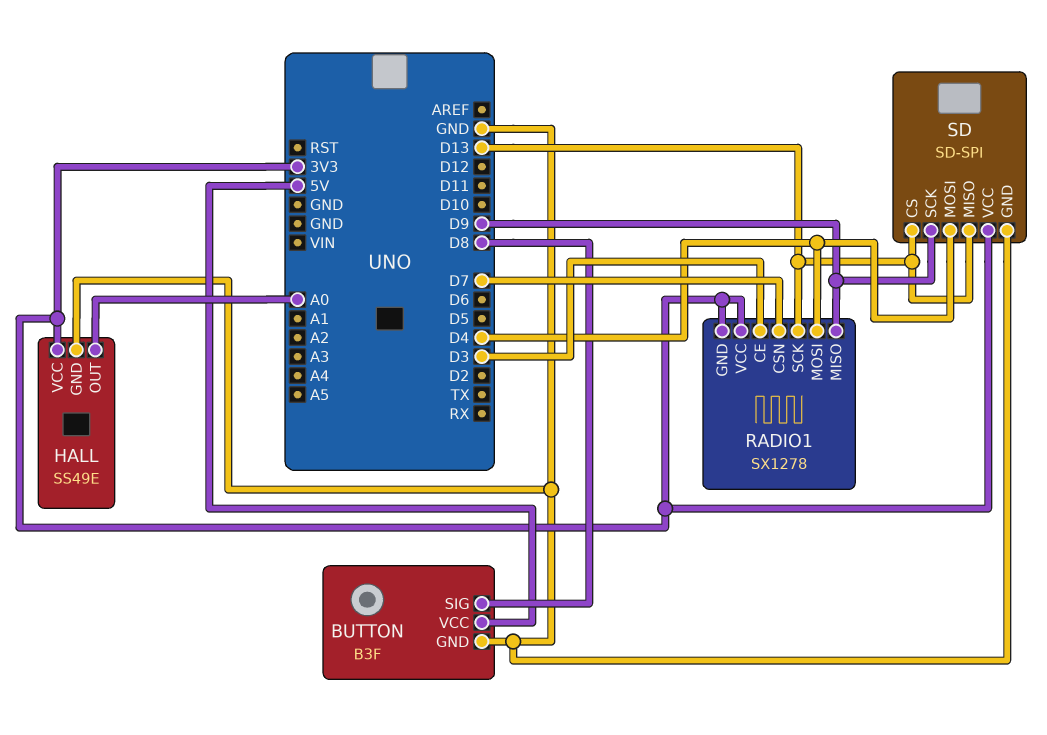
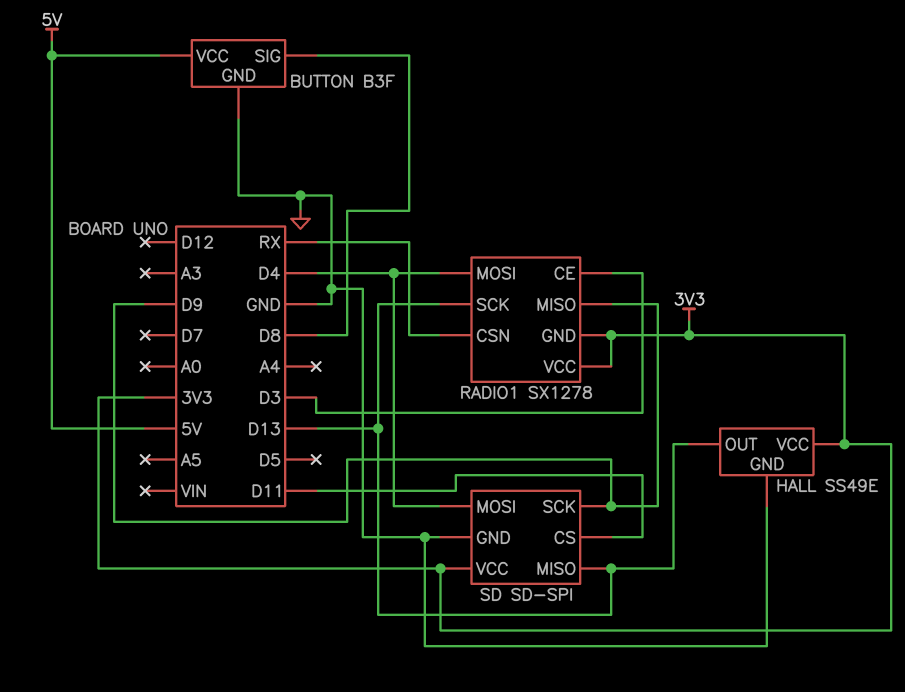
HALL pin OUT: A0 -> D13
RADIO1 pin CSN: D7 -> RX
SD pin CS: D13 -> D11

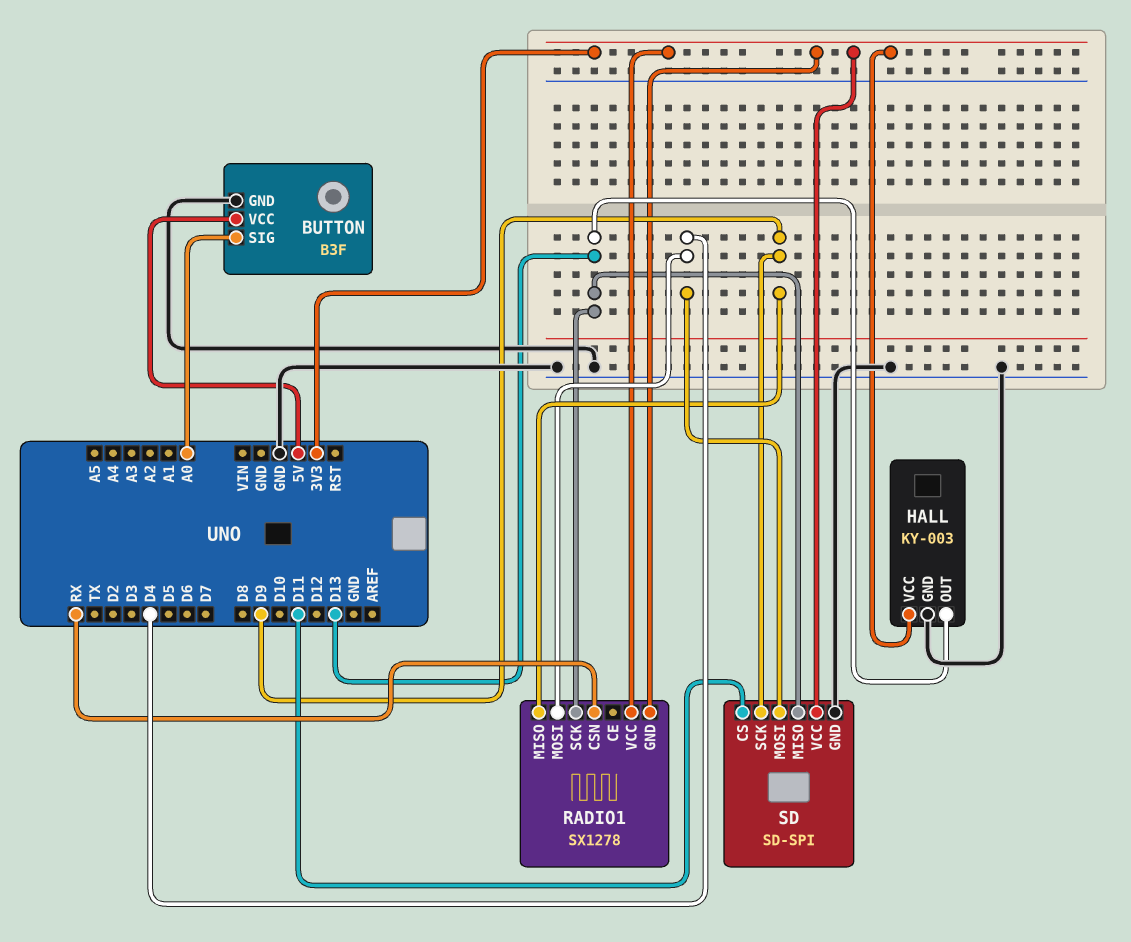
BUTTON pin SIG: D8 -> A0
HALL: SS49E -> KY-003
RADIO1 pin CE: D3 -> none

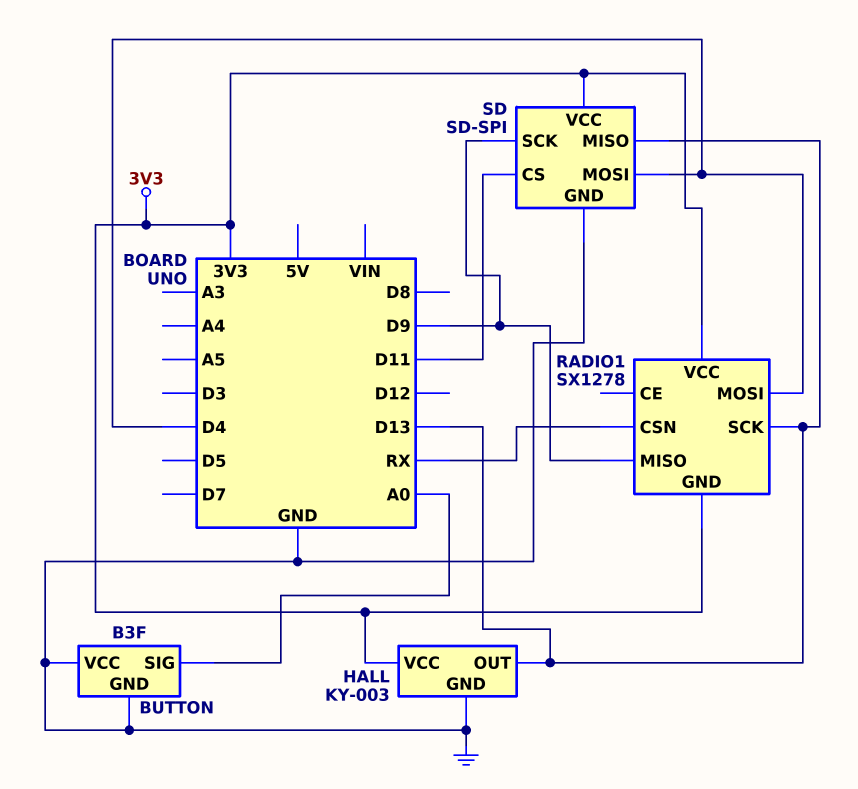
BUTTON pin VCC: 5V -> GND

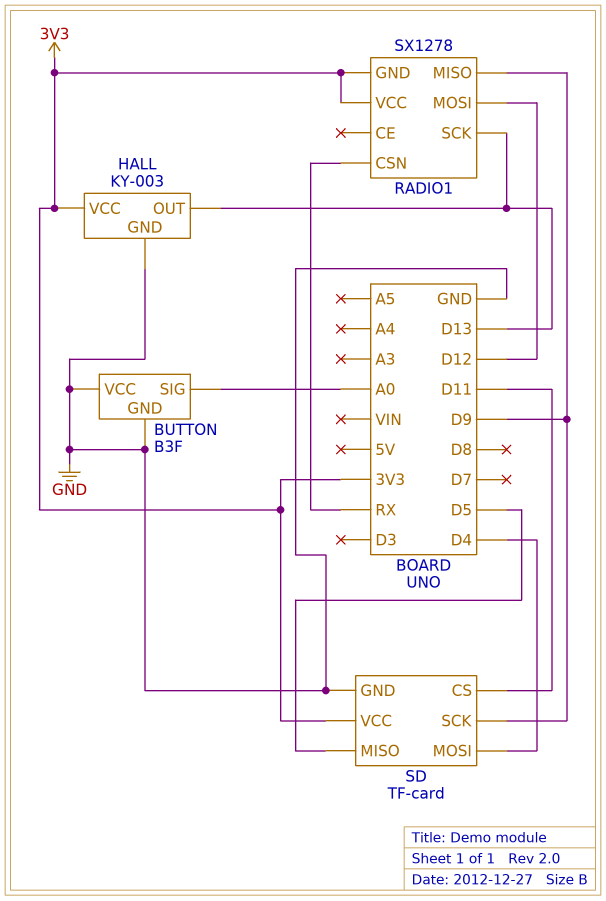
RADIO1 pin MOSI: D4 -> D12
SD: SD-SPI -> TF-card
SD pin MISO: D13 -> D5

